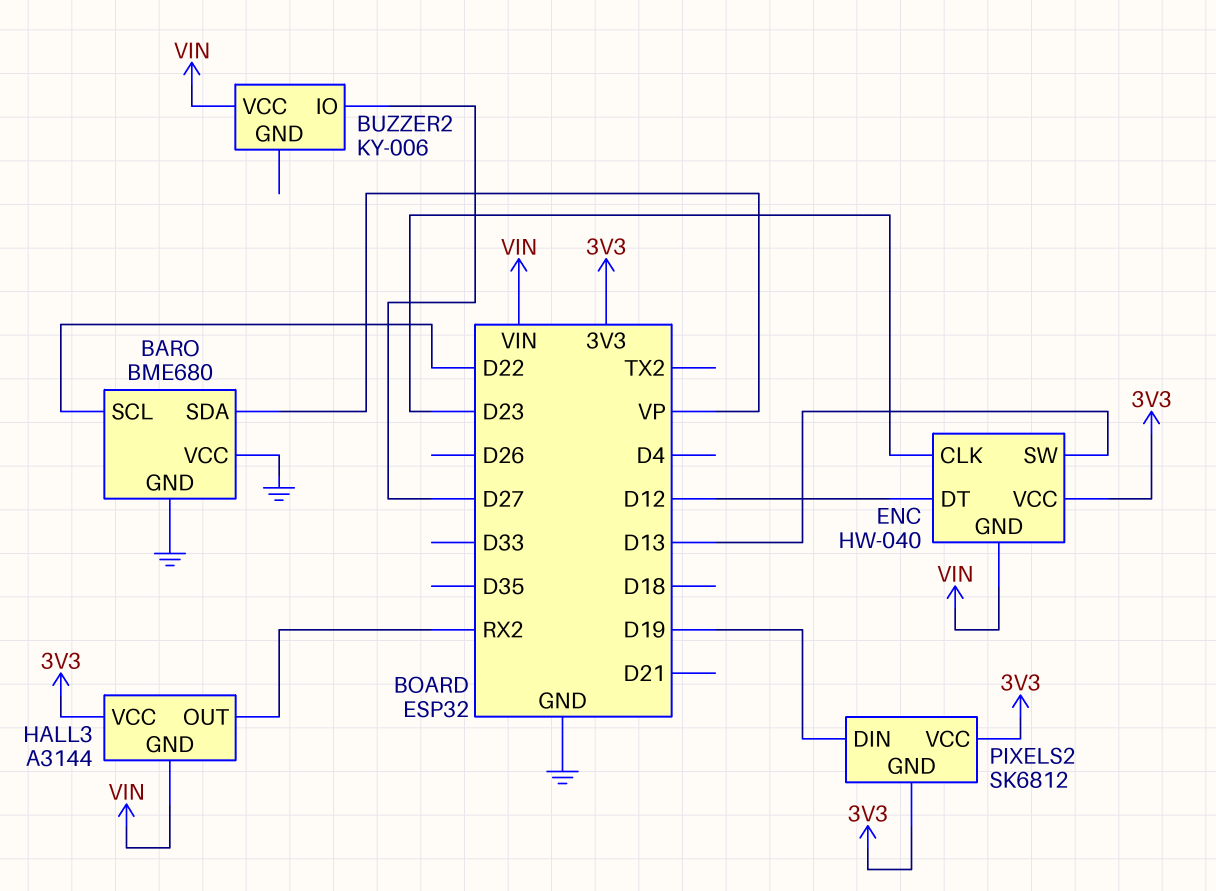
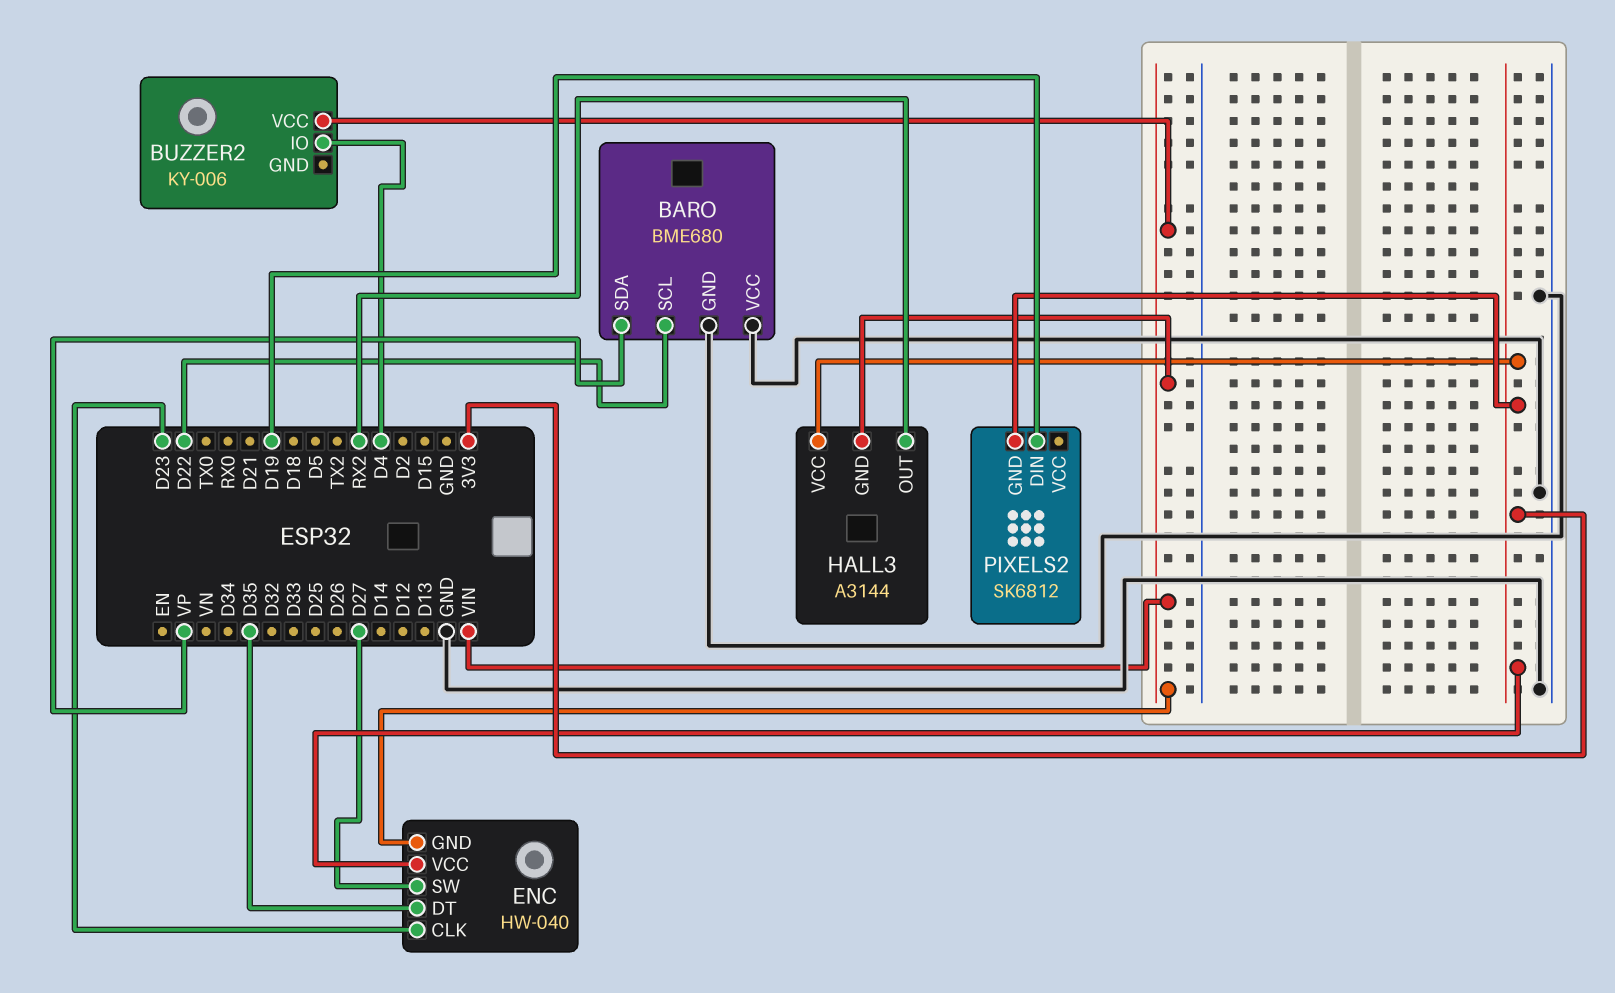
BUZZER2 pin IO: D27 -> D4
ENC pin DT: D12 -> D35
ENC pin SW: D13 -> D27
PIXELS2 pin VCC: 3V3 -> none

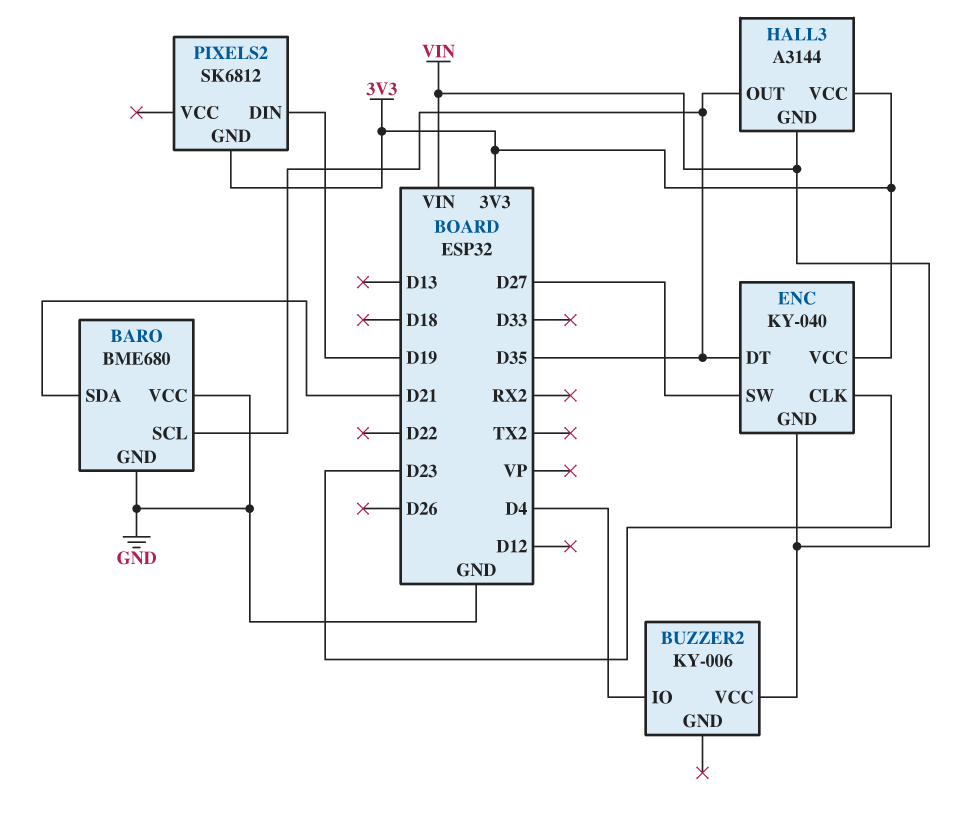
BARO pin SCL: D22 -> D35
BARO pin SDA: VP -> D21
ENC: HW-040 -> KY-040
HALL3 pin OUT: RX2 -> D35

